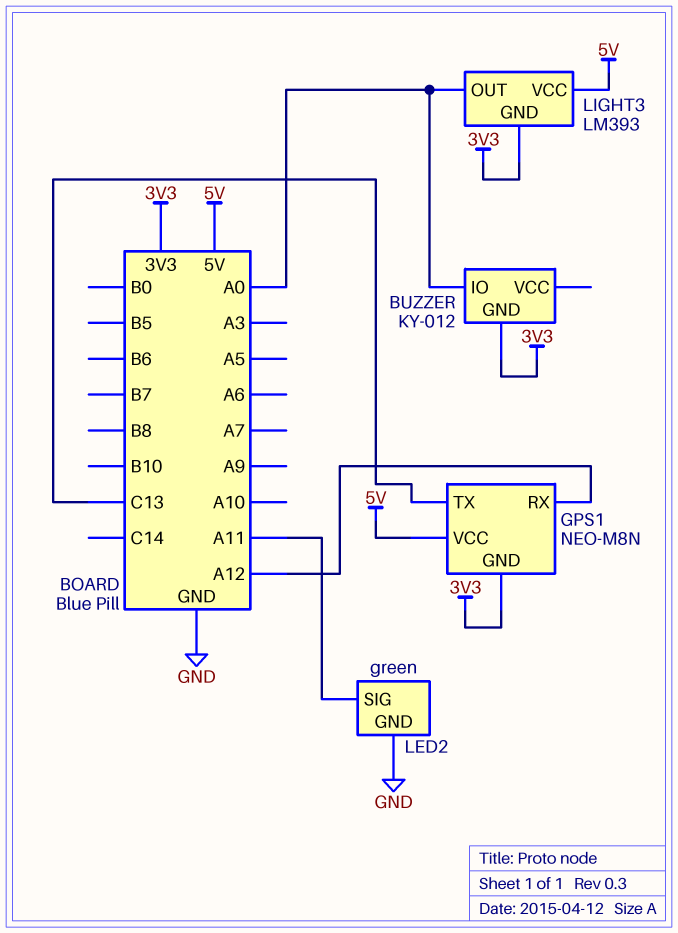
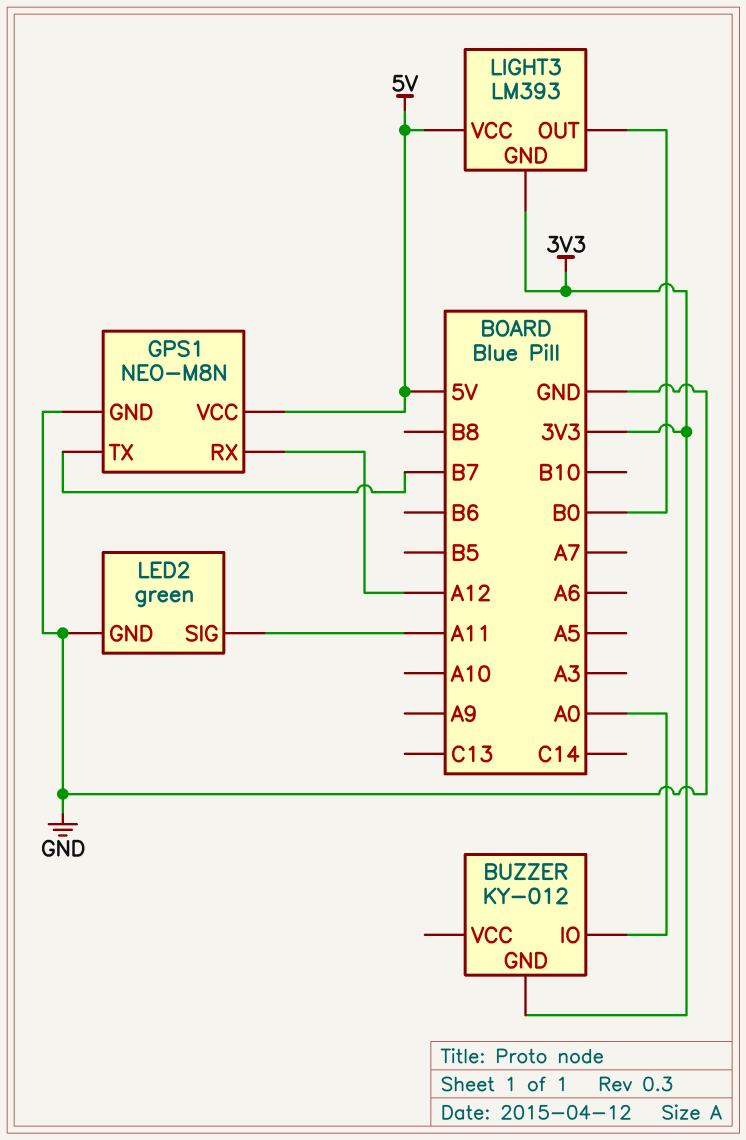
GPS1 pin GND: 3V3 -> GND
GPS1 pin TX: C13 -> B7
LIGHT3 pin OUT: A0 -> B0

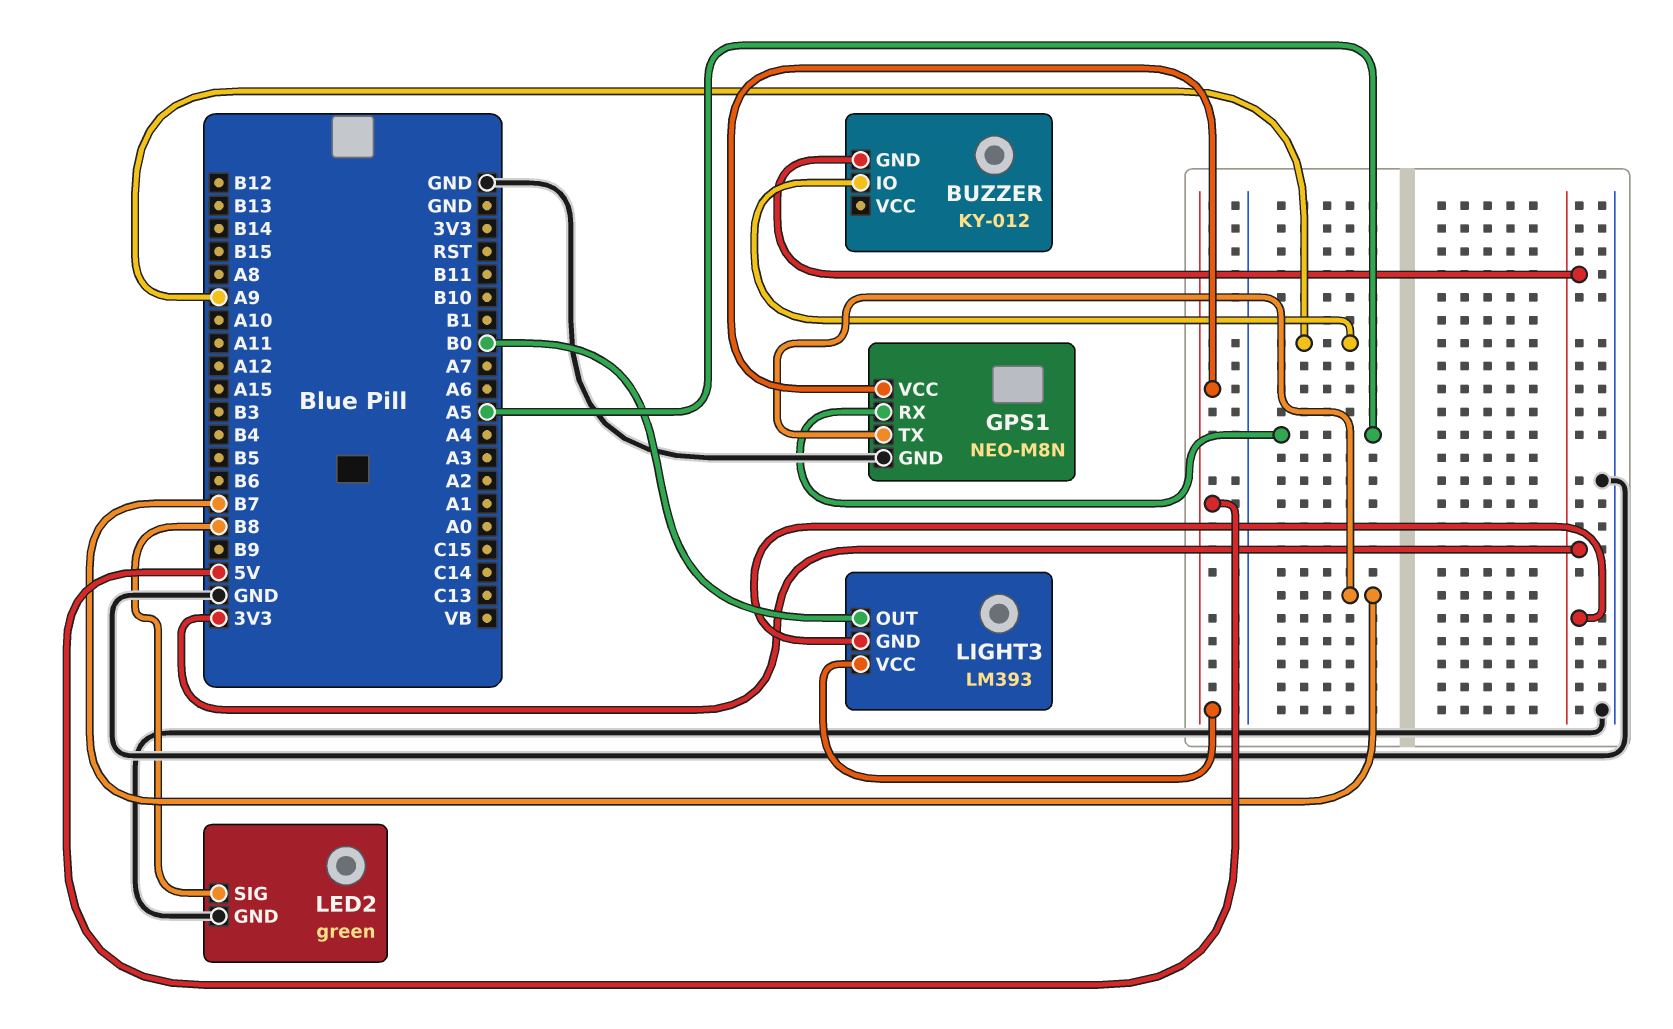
BUZZER pin IO: A0 -> A9
GPS1 pin RX: A12 -> A5
LED2 pin SIG: A11 -> B8

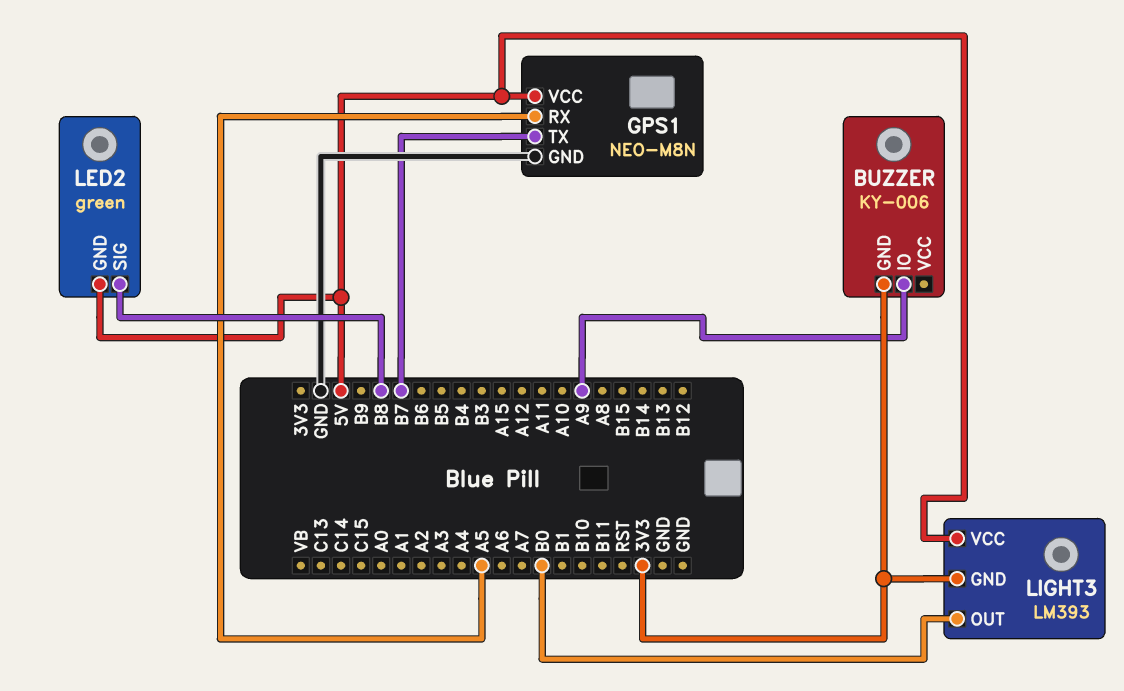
BUZZER: KY-012 -> KY-006
LED2 pin GND: GND -> 5V

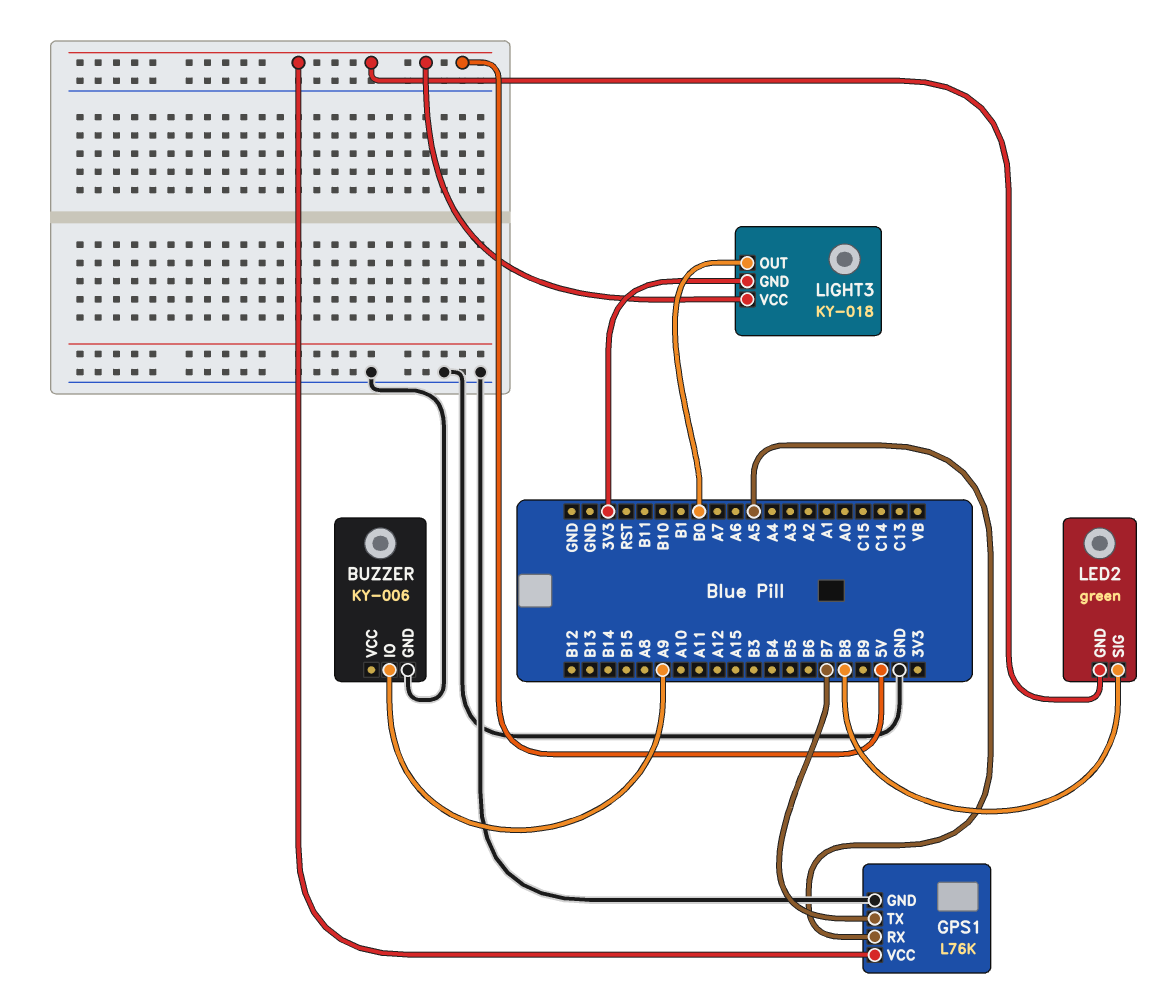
BUZZER pin GND: 3V3 -> GND
GPS1: NEO-M8N -> L76K
LIGHT3: LM393 -> KY-018

